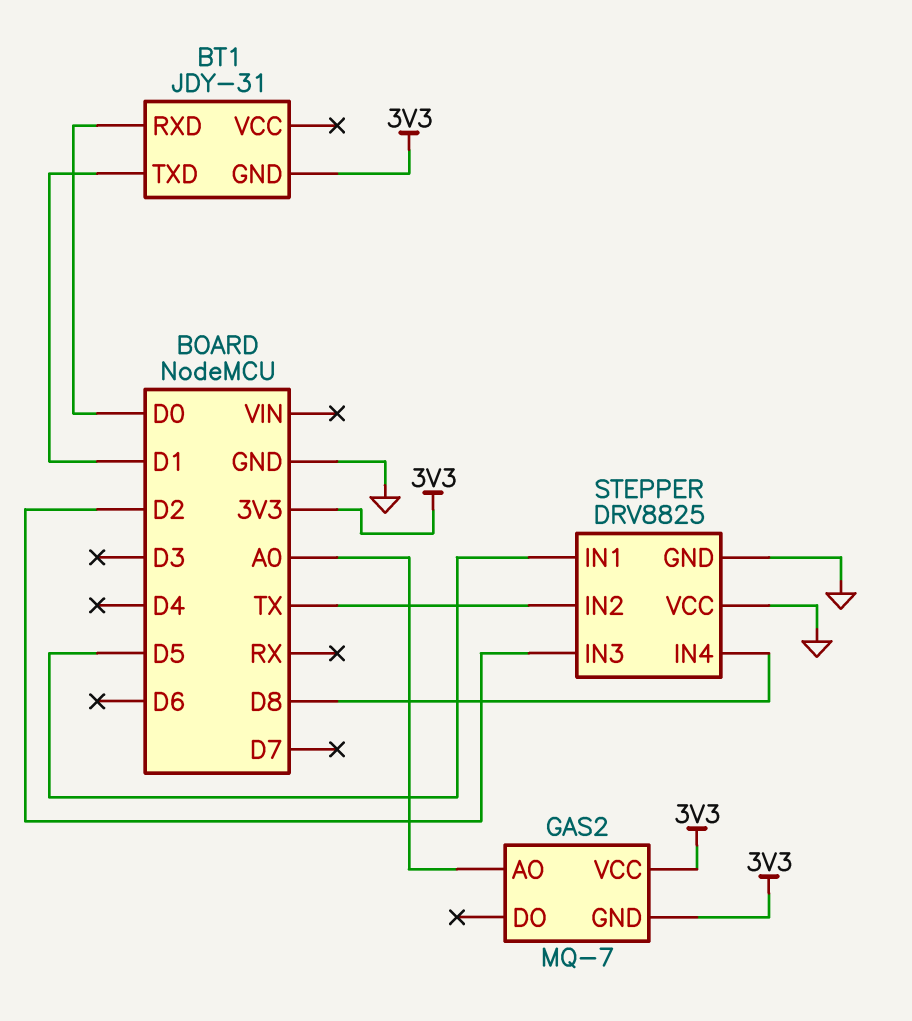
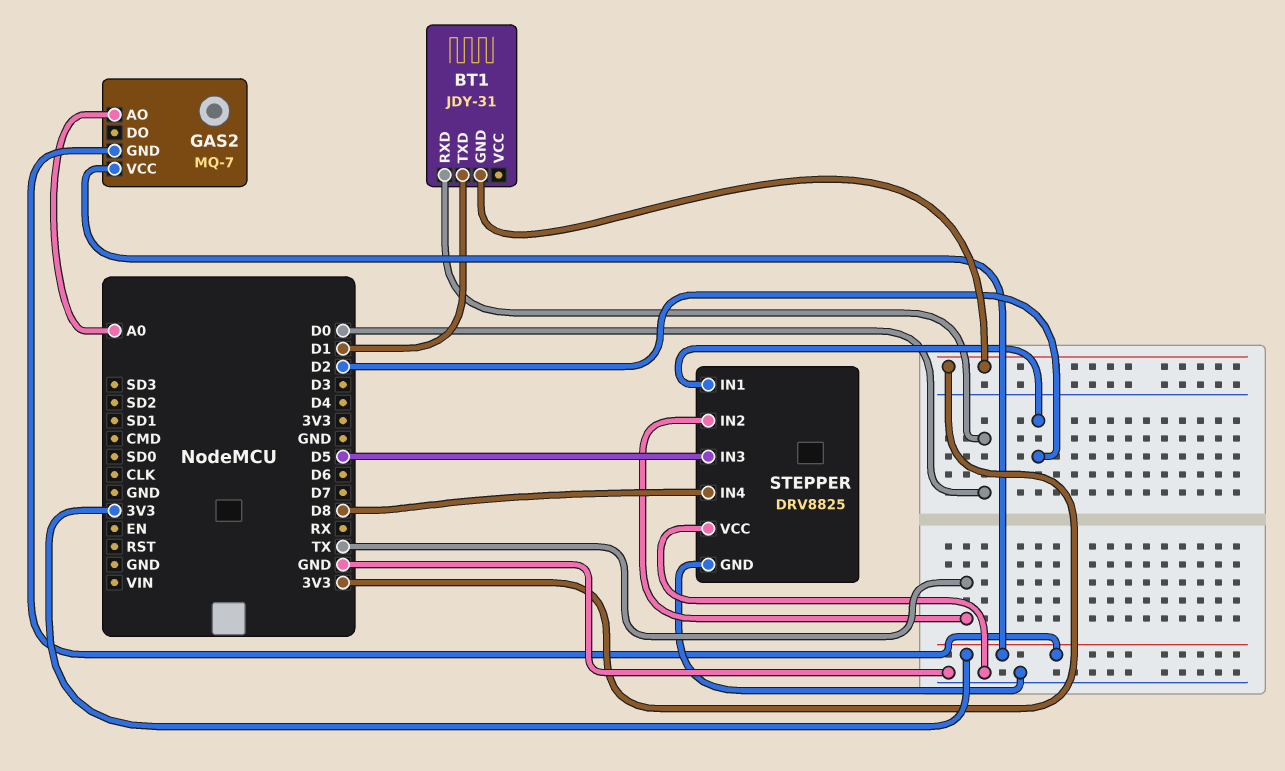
STEPPER pin IN1: D5 -> D2
STEPPER pin IN3: D2 -> D5

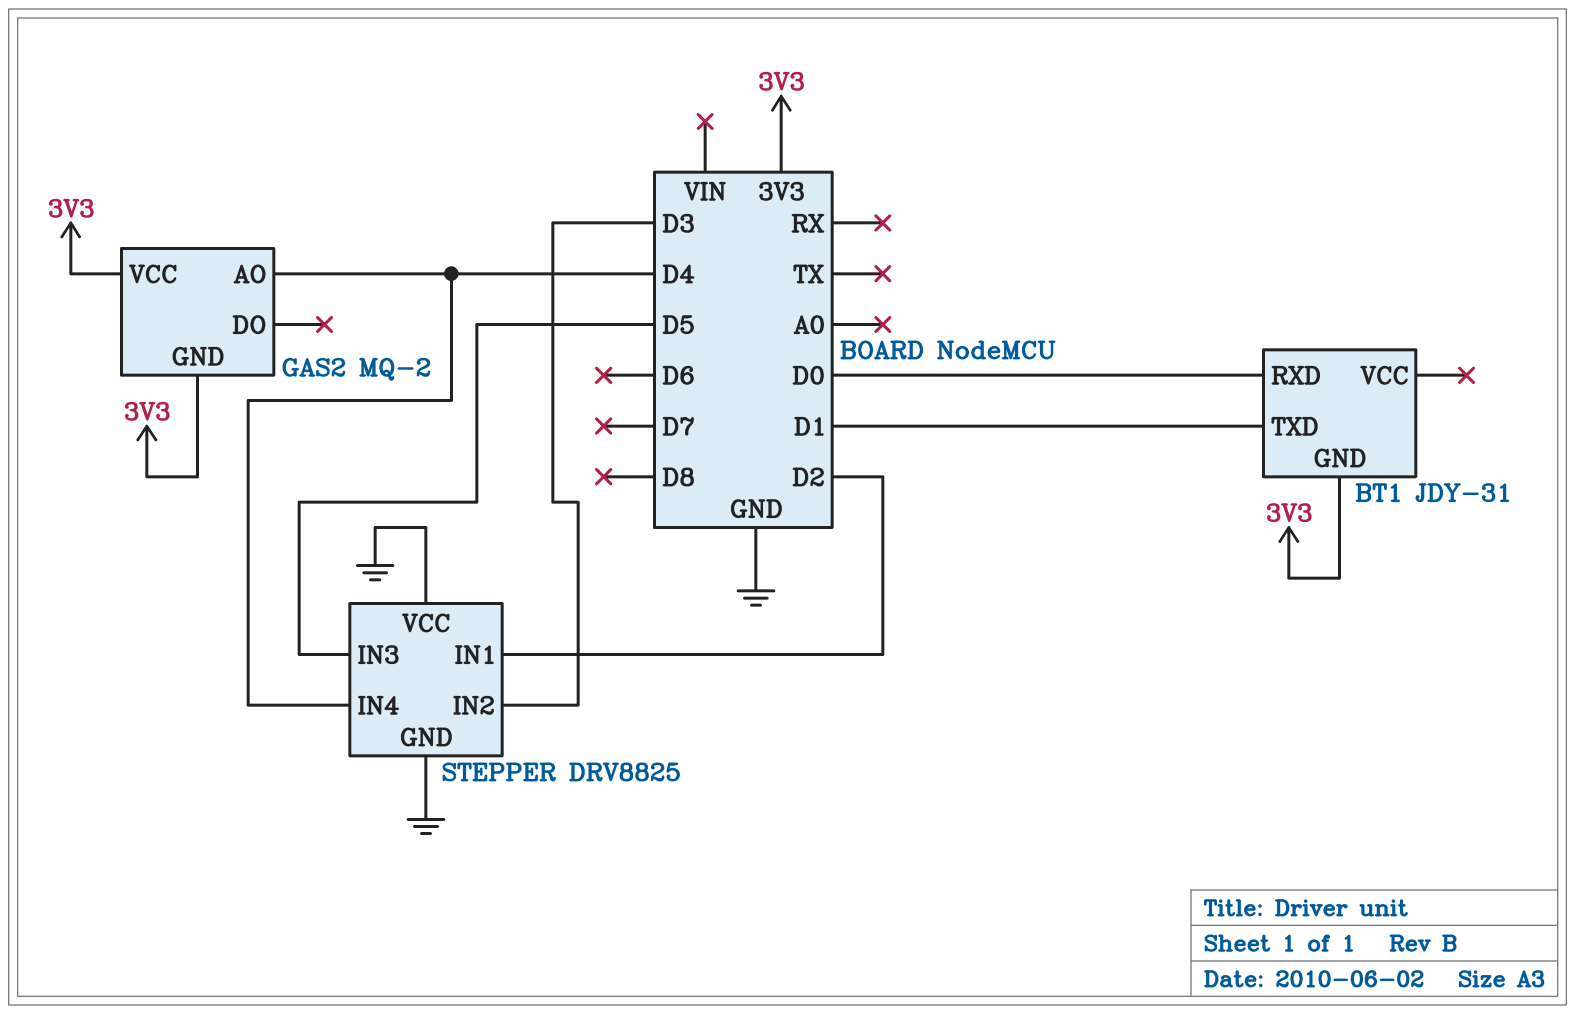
GAS2: MQ-7 -> MQ-2
GAS2 pin AO: A0 -> D4
STEPPER pin IN2: TX -> D3
STEPPER pin IN4: D8 -> D4

